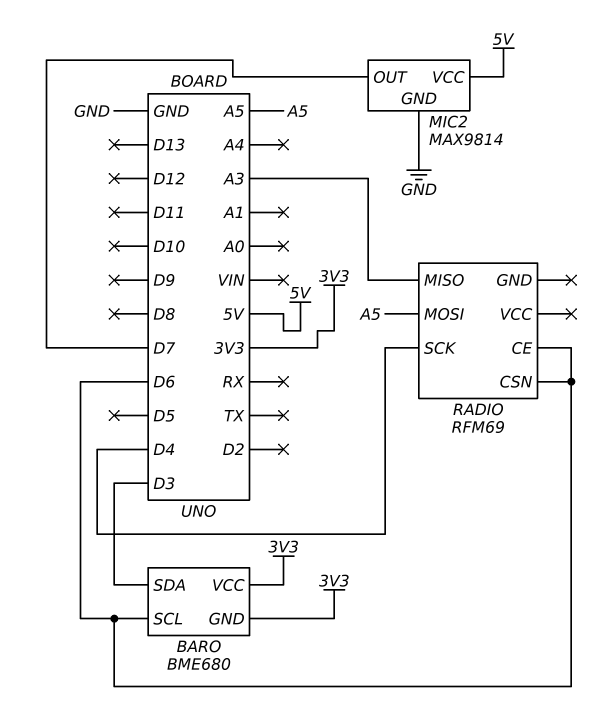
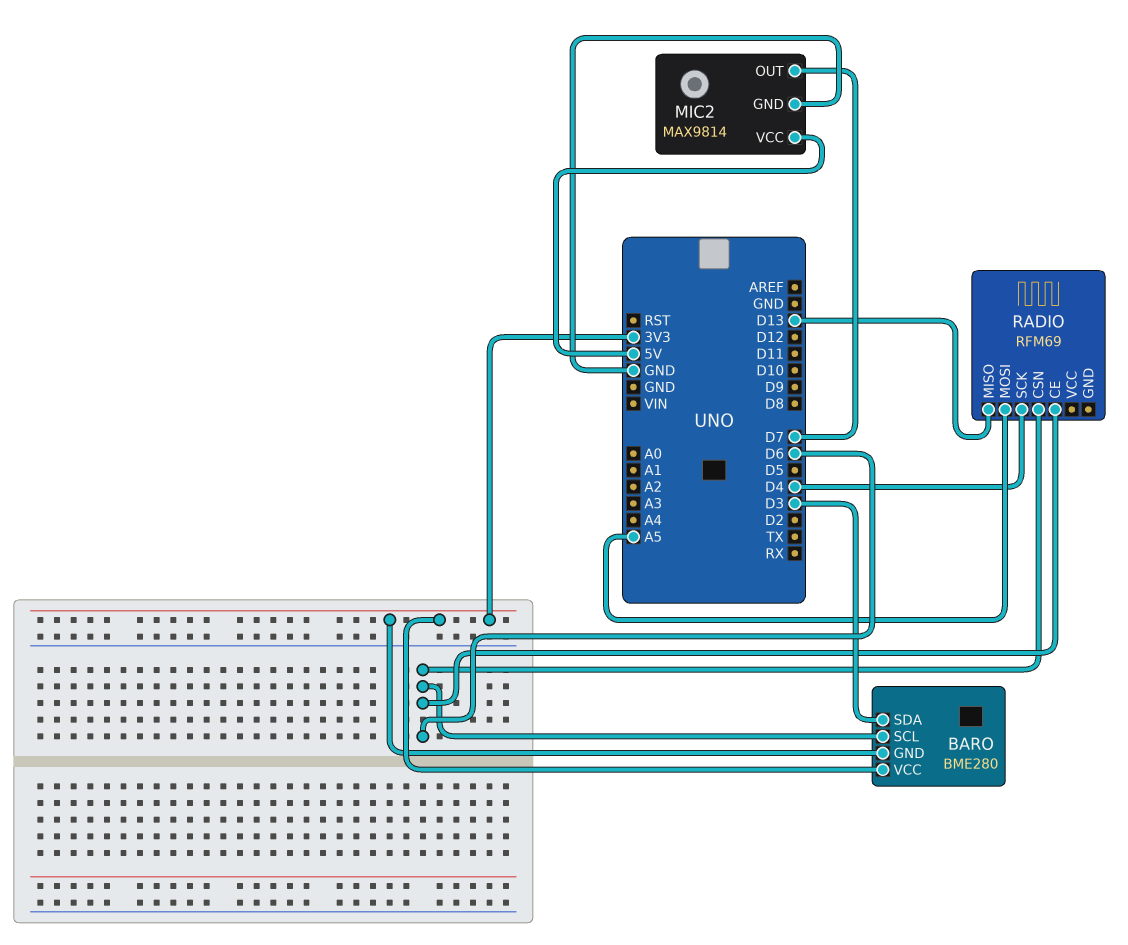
BARO: BME680 -> BME280
RADIO pin MISO: A3 -> D13

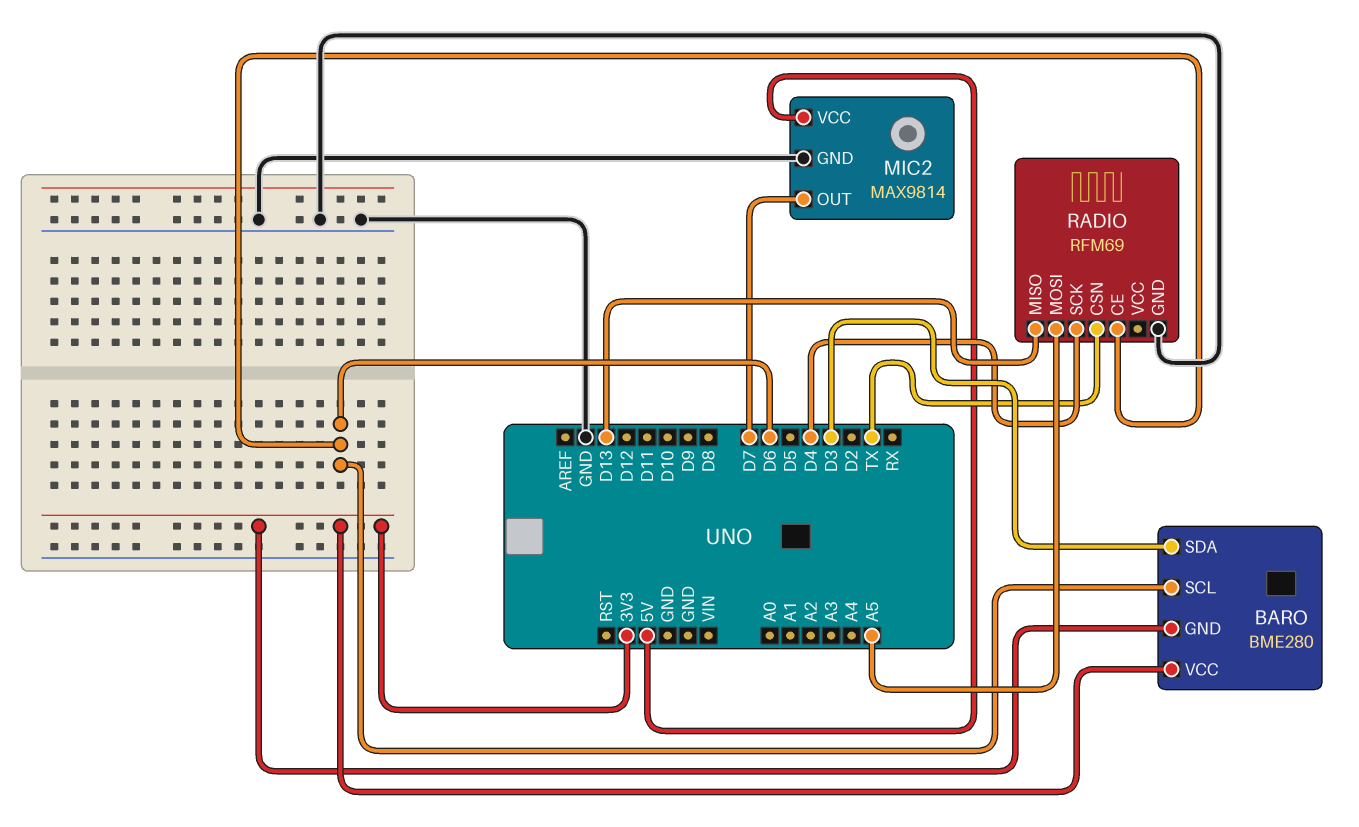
RADIO pin CSN: D6 -> TX
RADIO pin GND: none -> GND

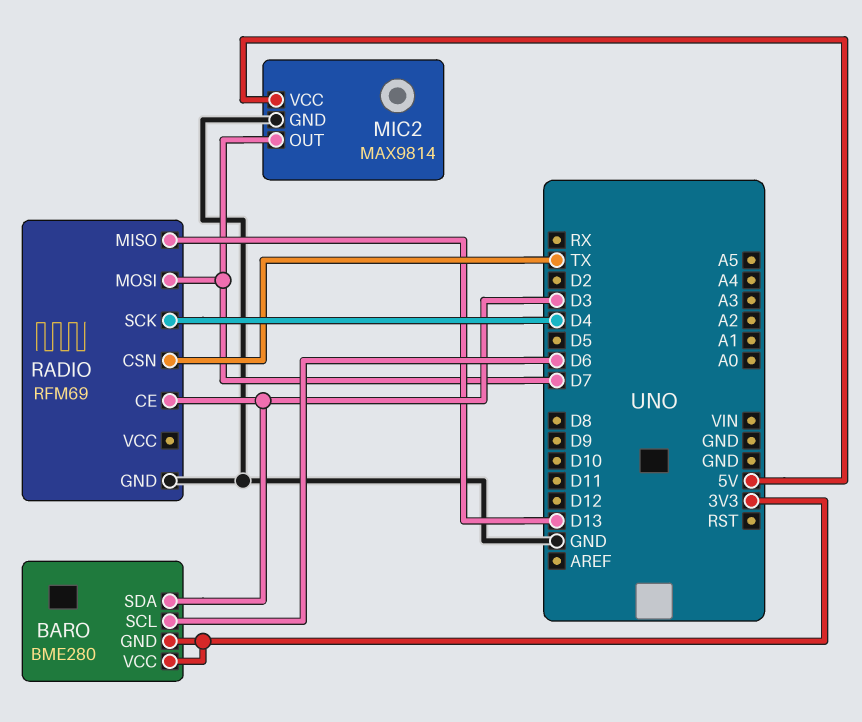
RADIO pin CE: D6 -> D3
RADIO pin MOSI: A5 -> D7

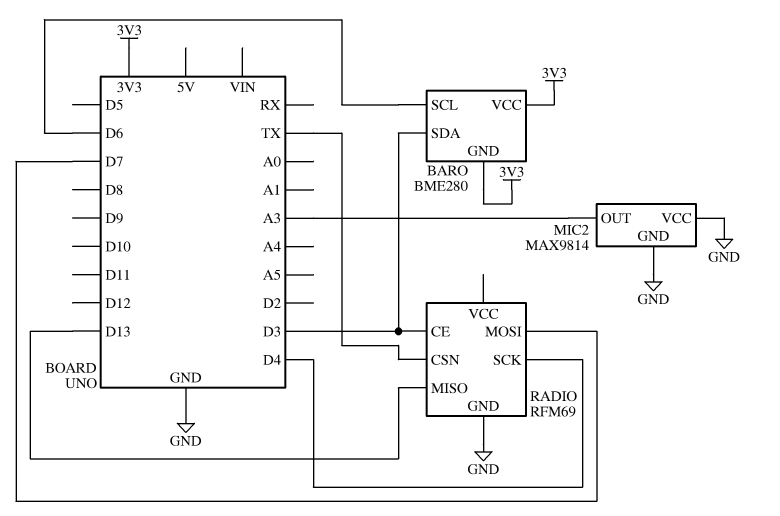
MIC2 pin OUT: D7 -> A3
MIC2 pin VCC: 5V -> GND

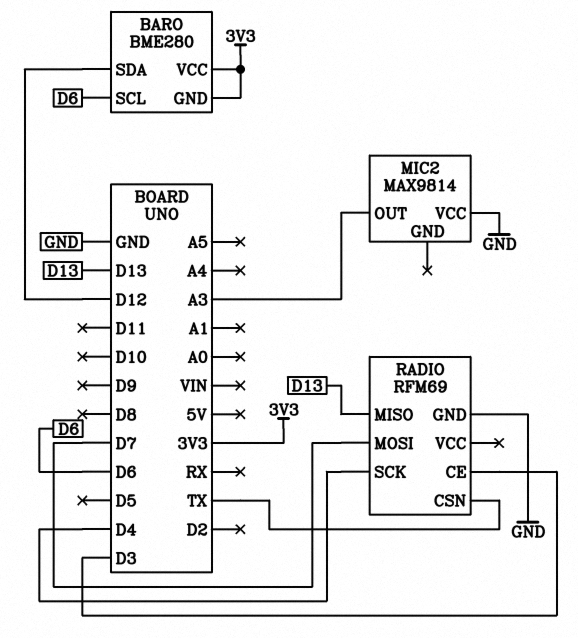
BARO pin SDA: D3 -> D12
MIC2 pin GND: GND -> none

